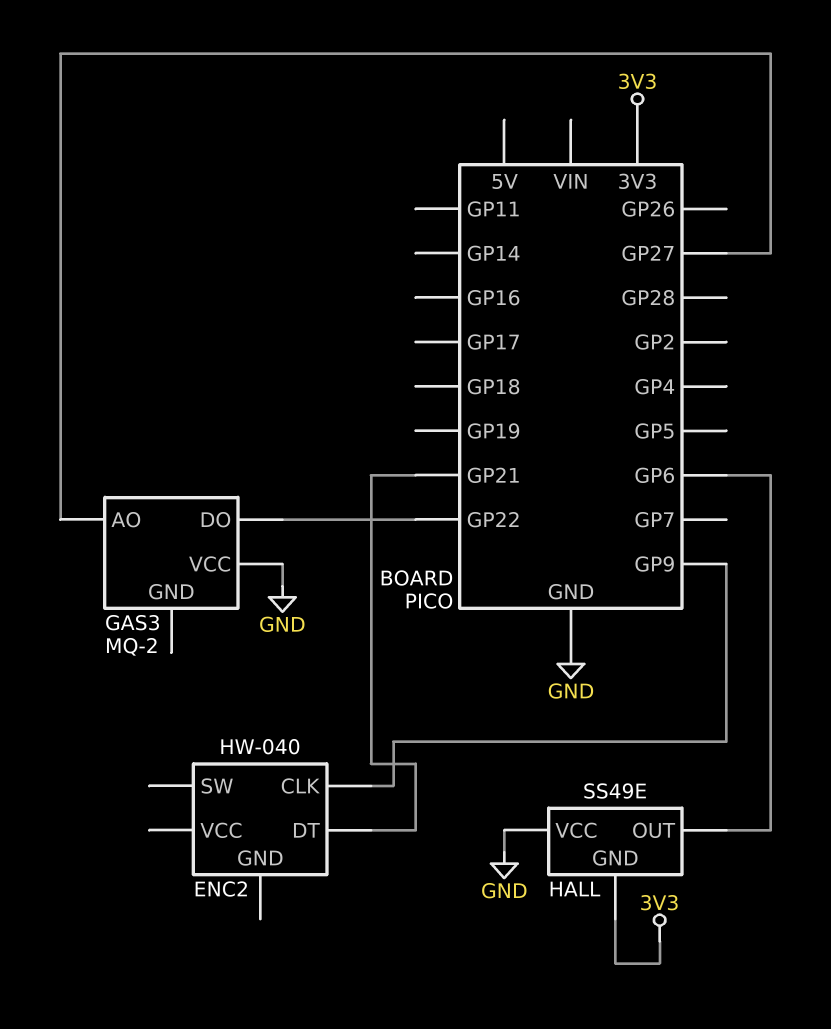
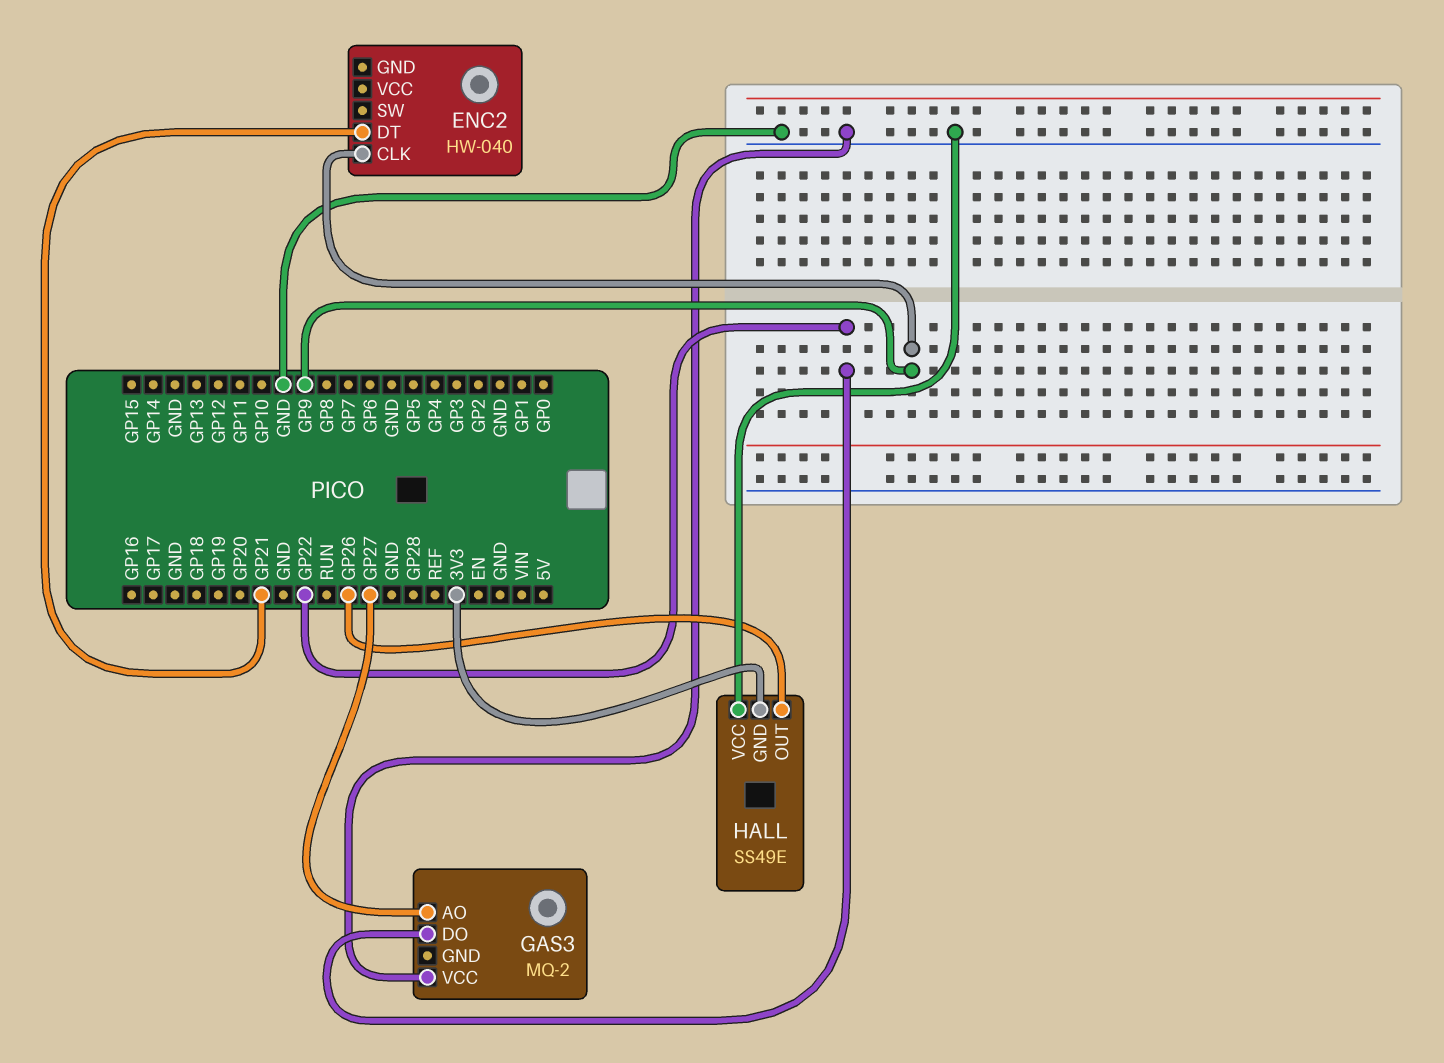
HALL pin OUT: GP6 -> GP26

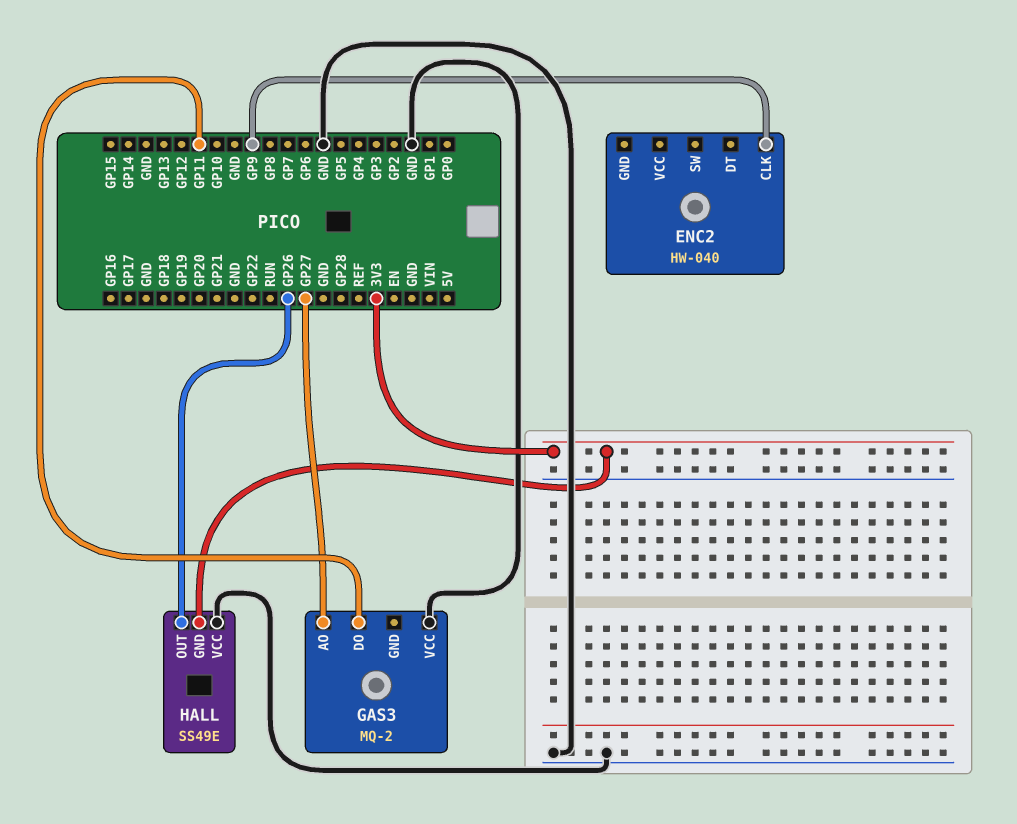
ENC2 pin DT: GP21 -> none
GAS3 pin DO: GP22 -> GP11

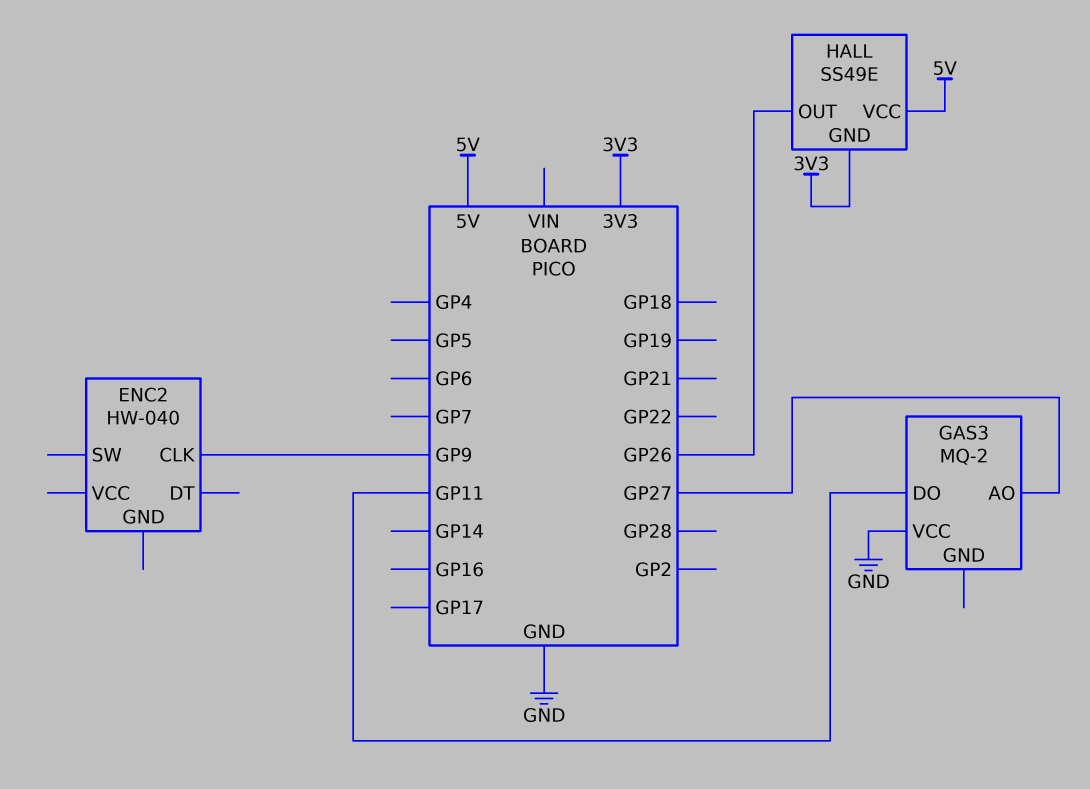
HALL pin VCC: GND -> 5V

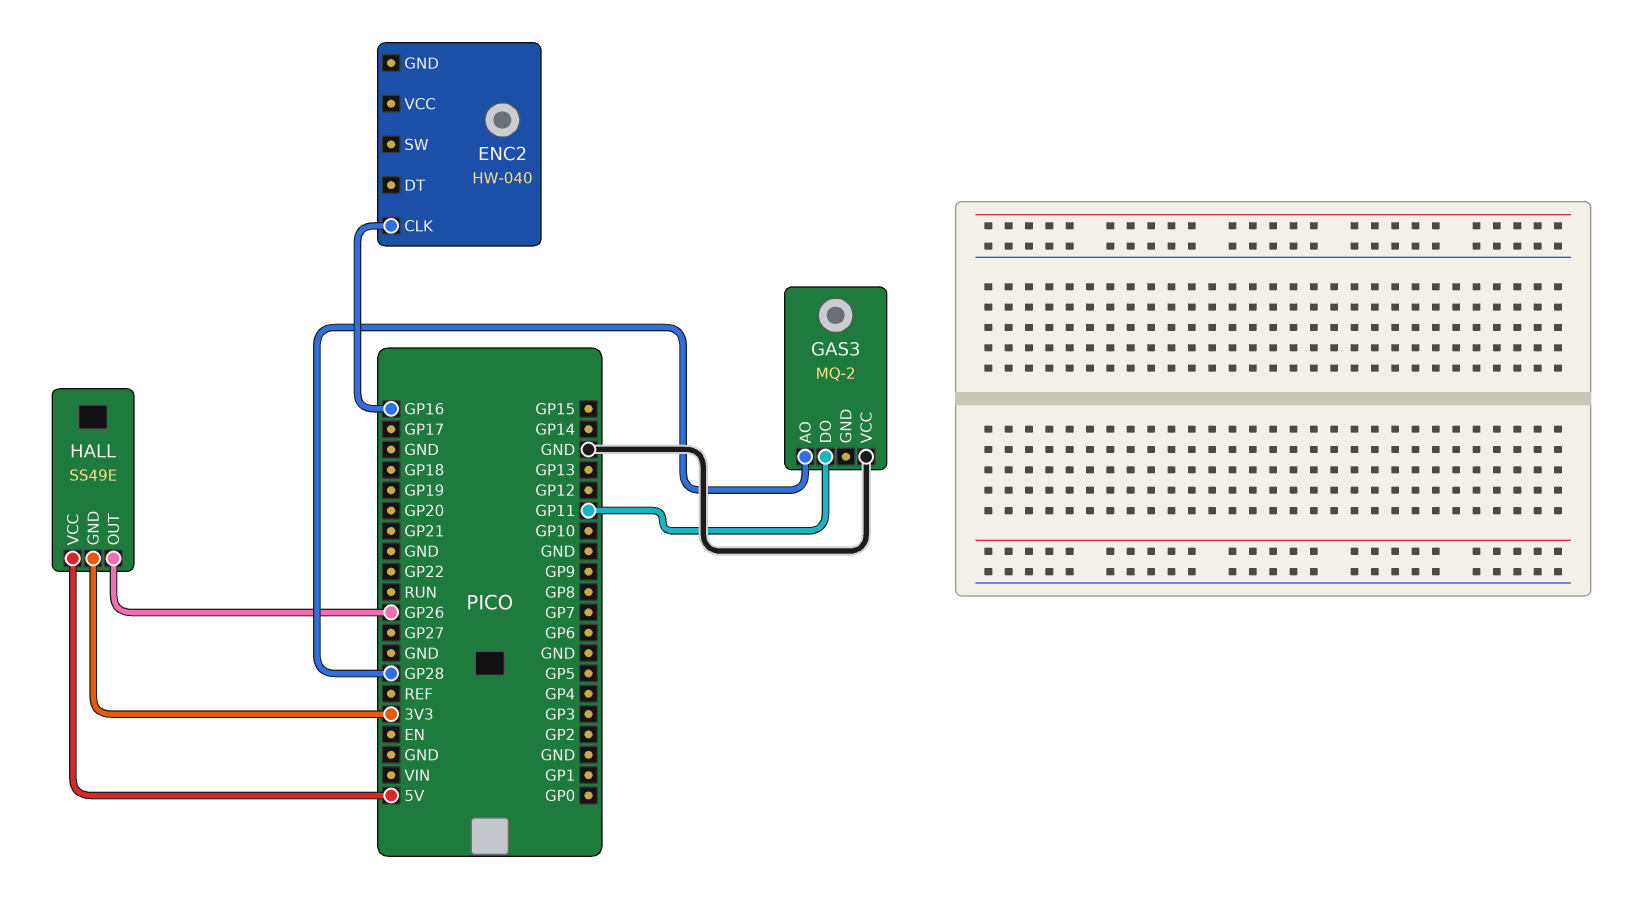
ENC2 pin CLK: GP9 -> GP16
GAS3 pin AO: GP27 -> GP28

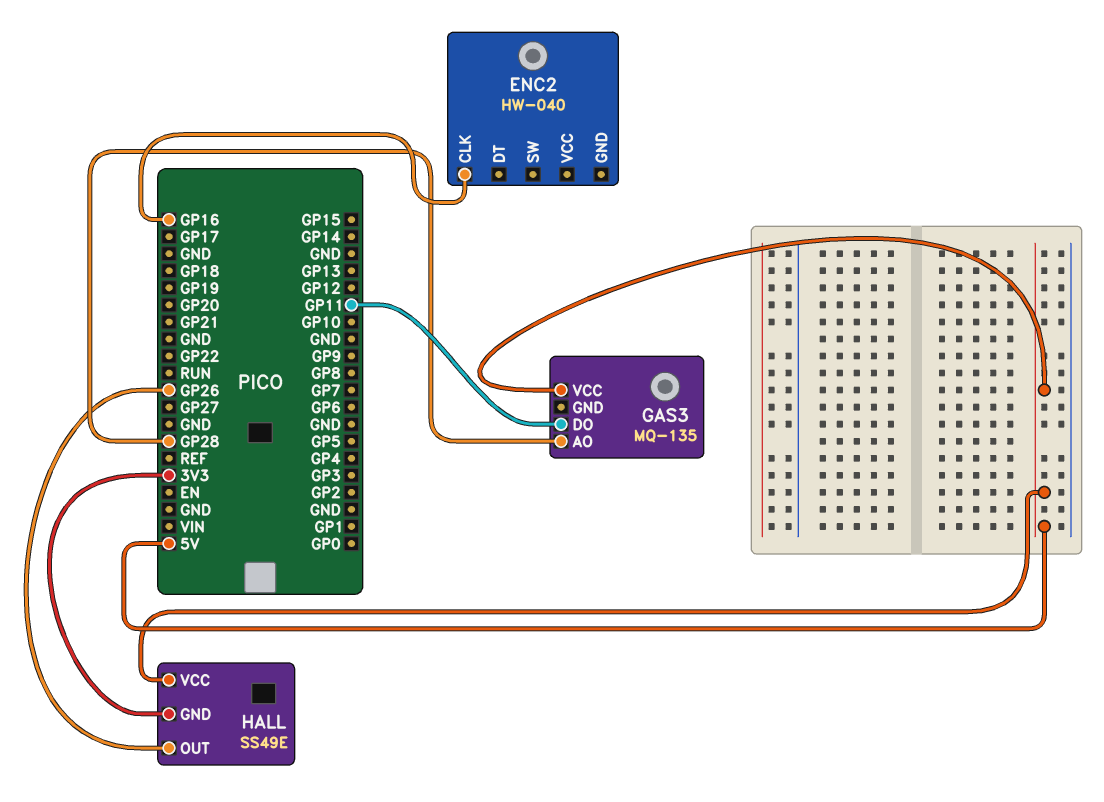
GAS3: MQ-2 -> MQ-135
GAS3 pin VCC: GND -> 5V

